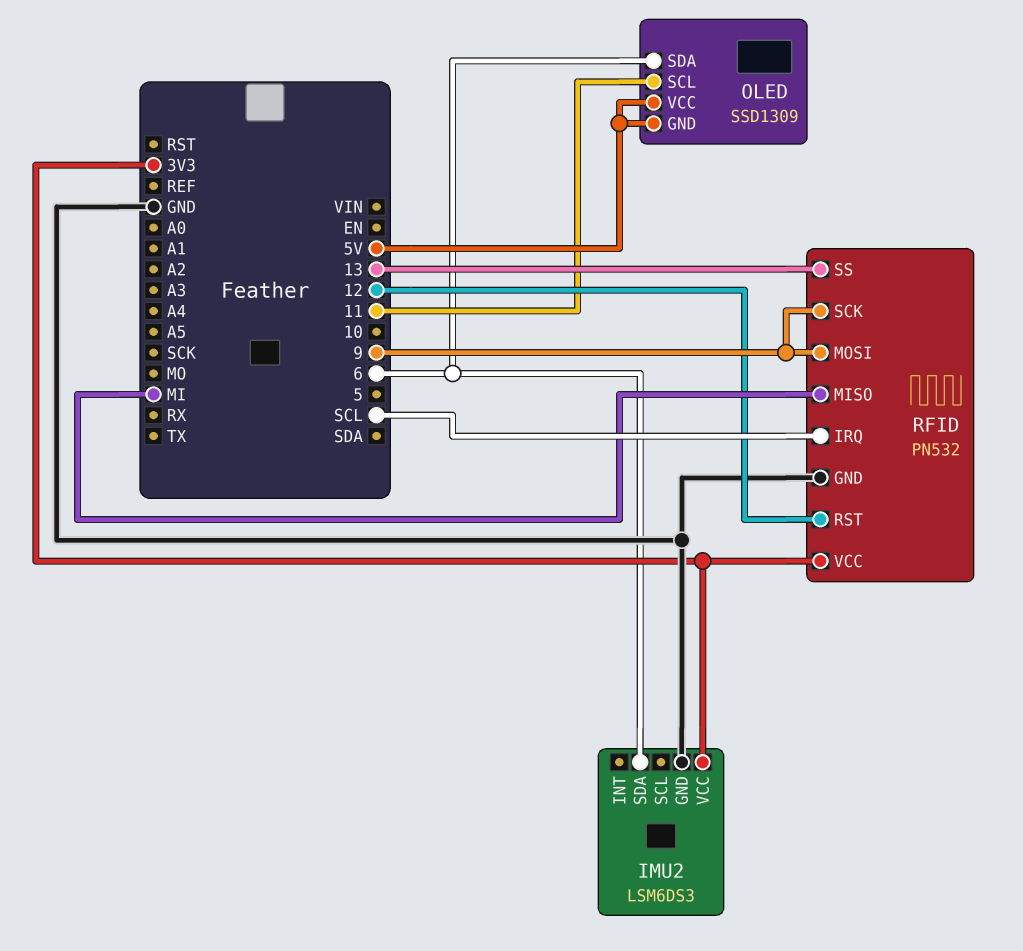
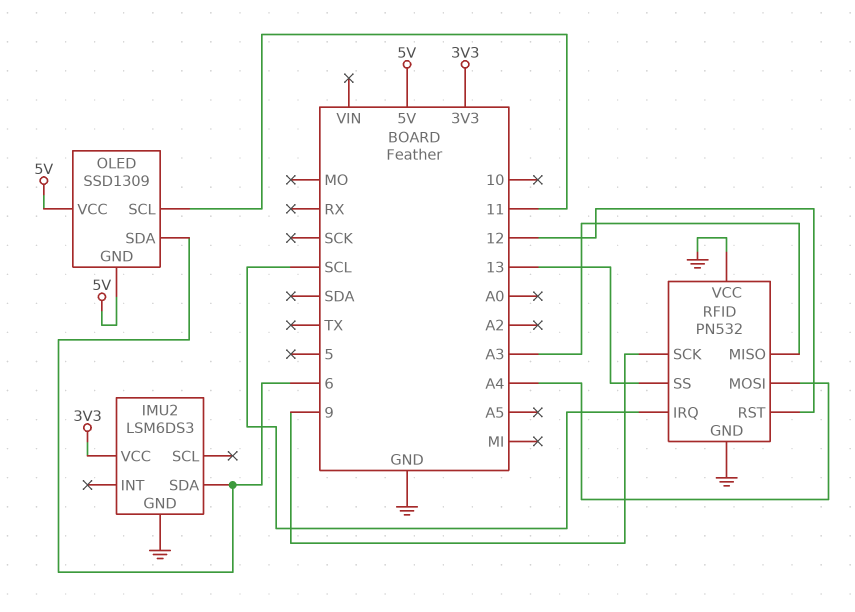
RFID pin MISO: MI -> A3
RFID pin MOSI: 9 -> A4
RFID pin VCC: 3V3 -> GND

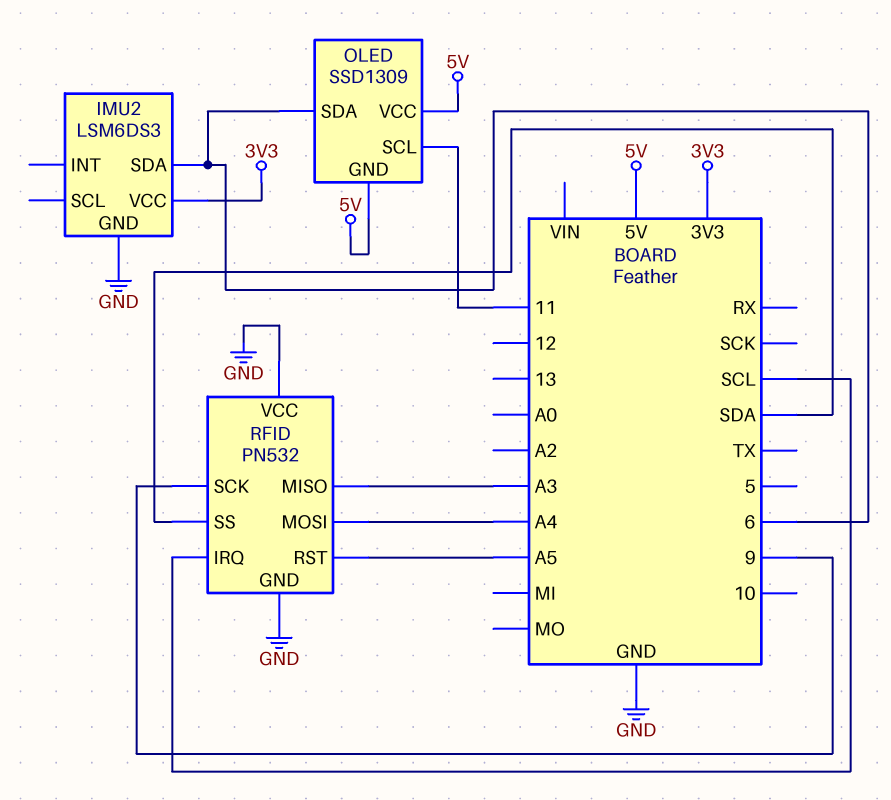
RFID pin RST: 12 -> A5
RFID pin SS: 13 -> SDA

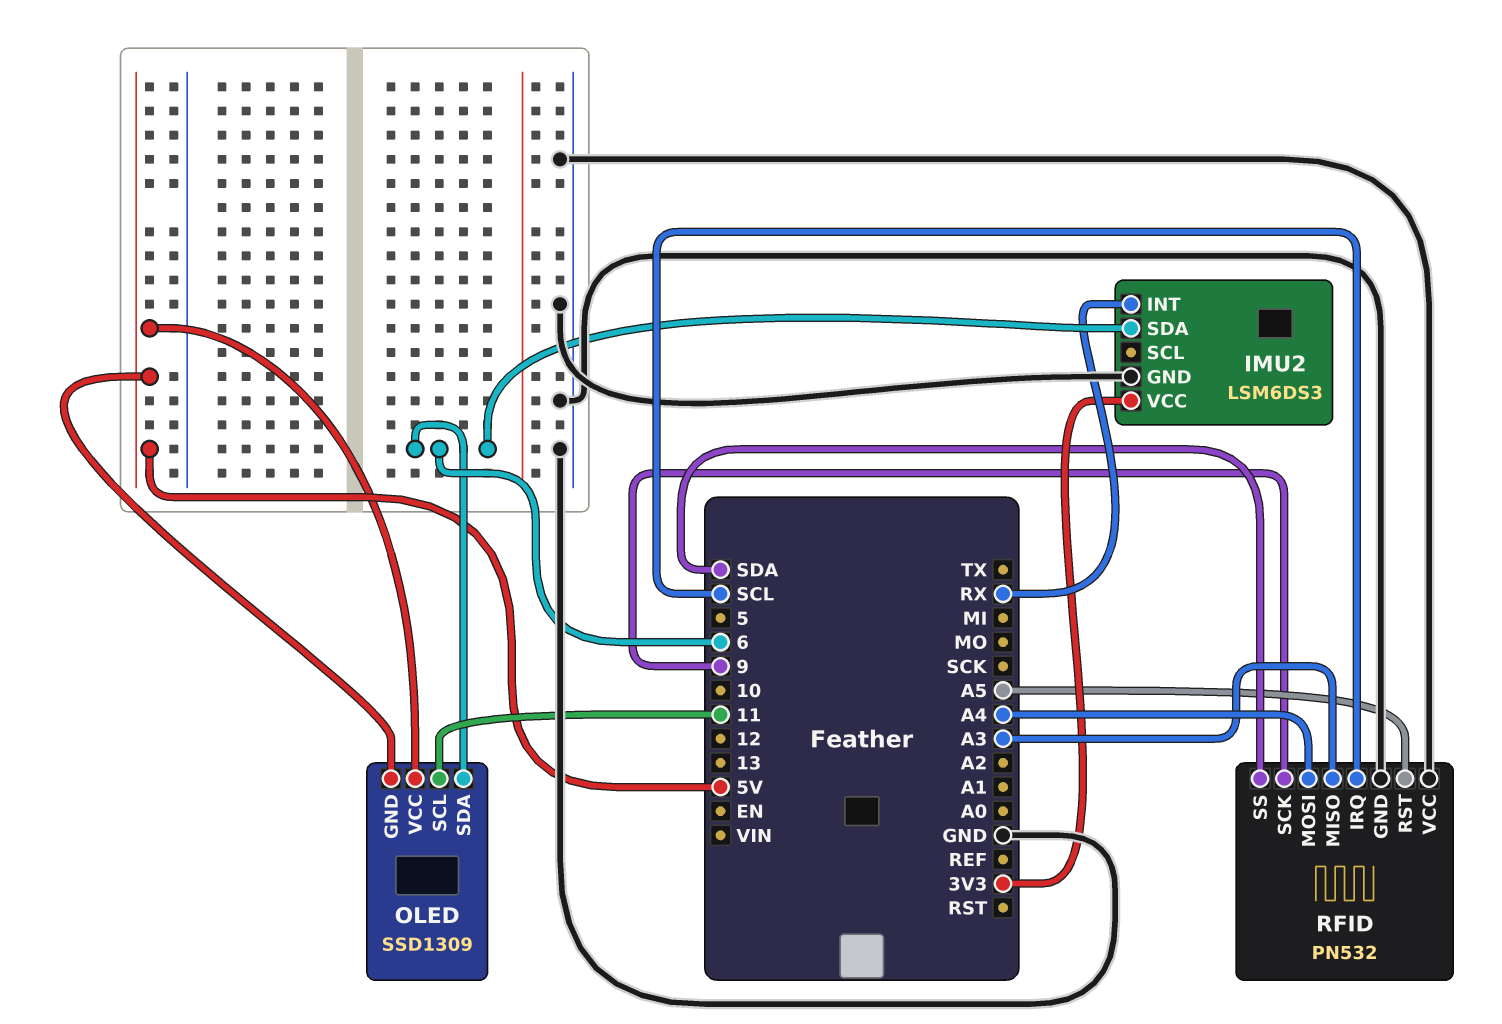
IMU2 pin INT: none -> RX

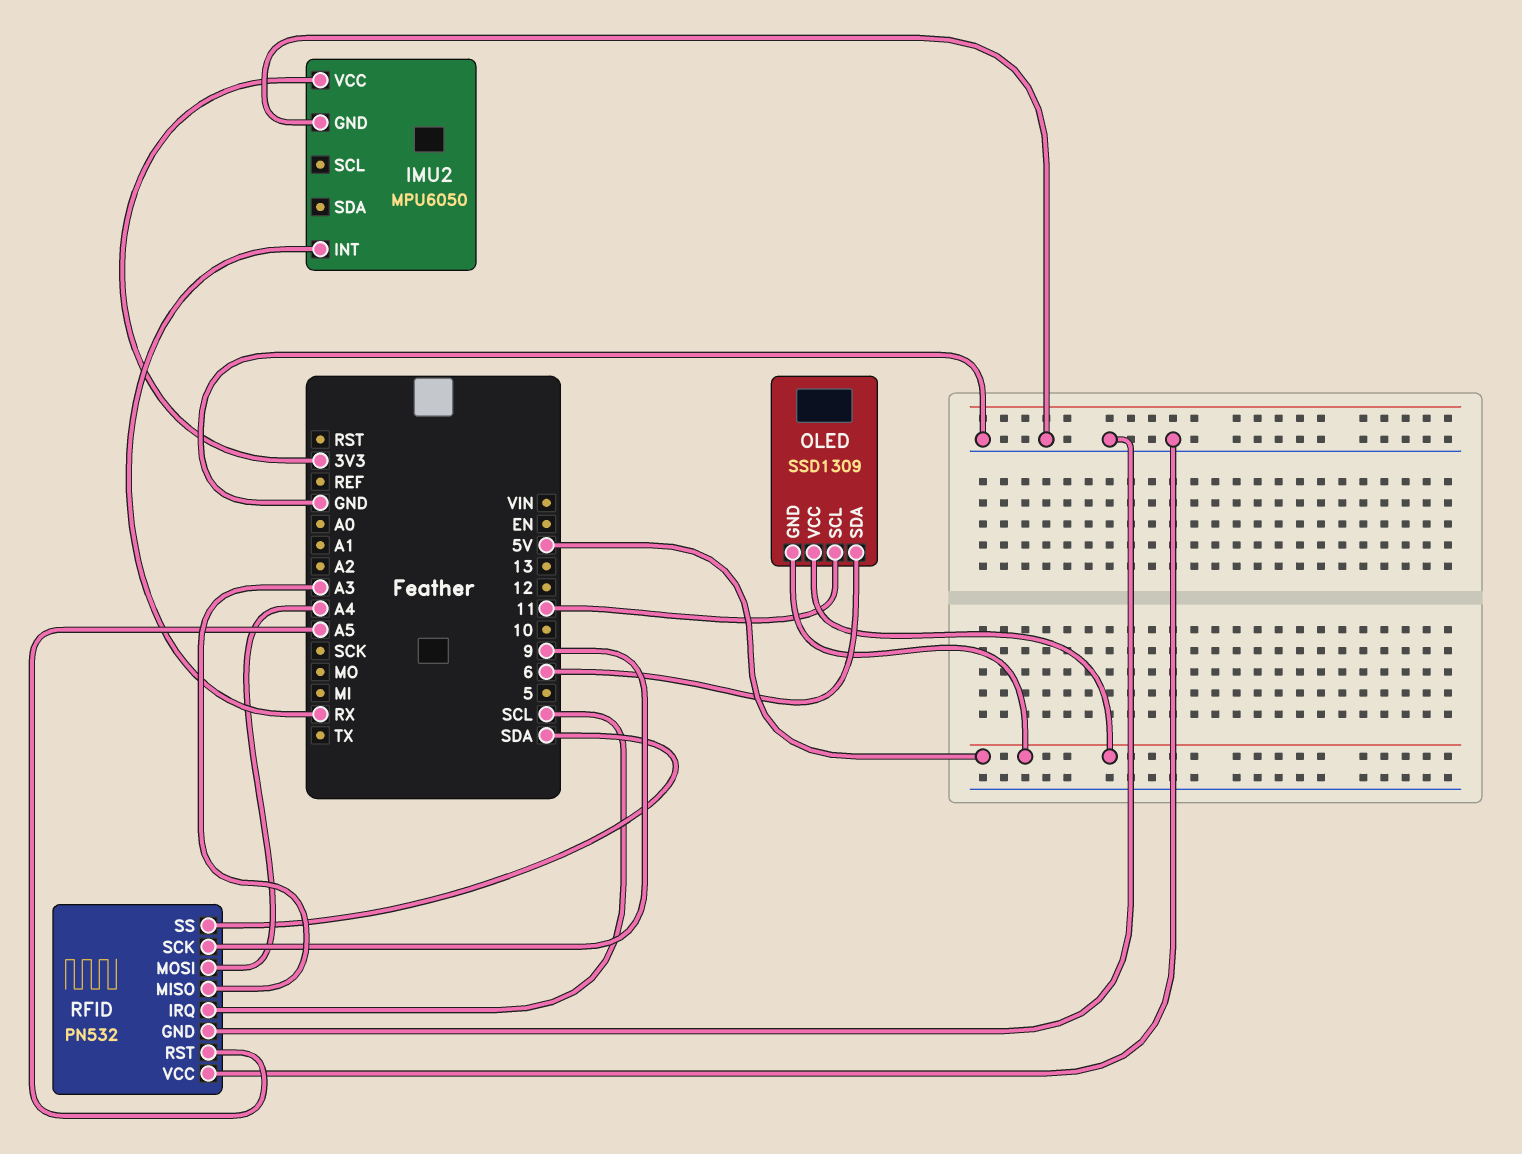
IMU2: LSM6DS3 -> MPU6050
IMU2 pin SDA: 6 -> none

